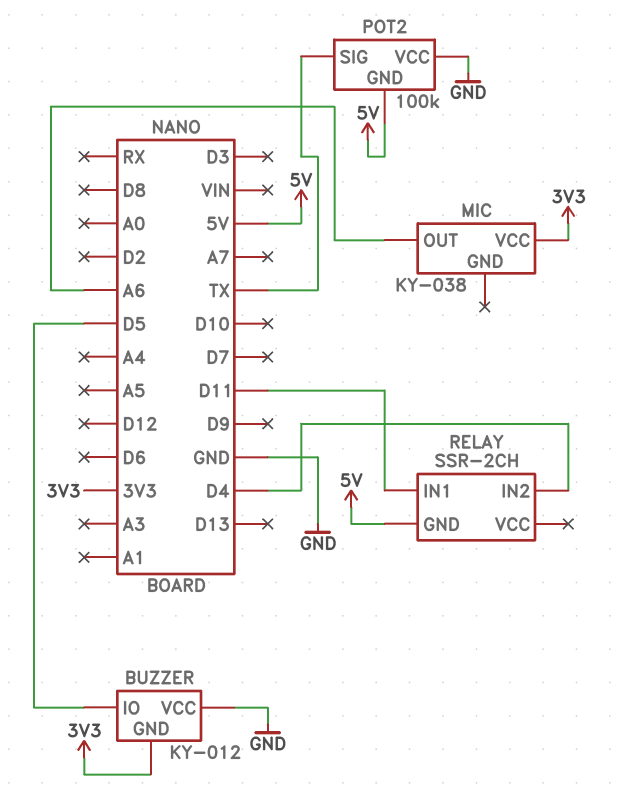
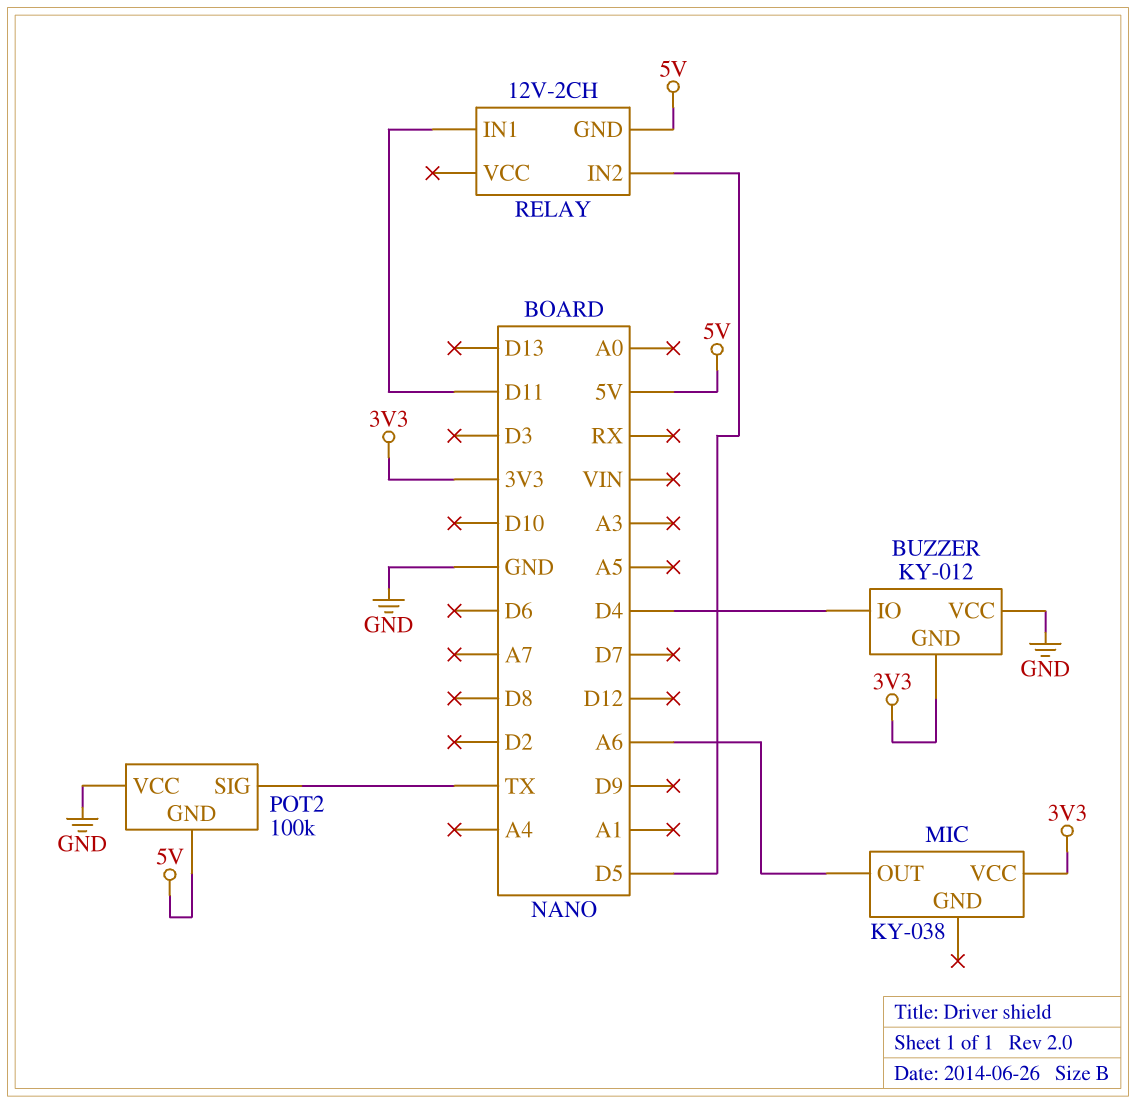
BUZZER pin IO: D5 -> D4
RELAY: SSR-2CH -> 12V-2CH
RELAY pin IN2: D4 -> D5

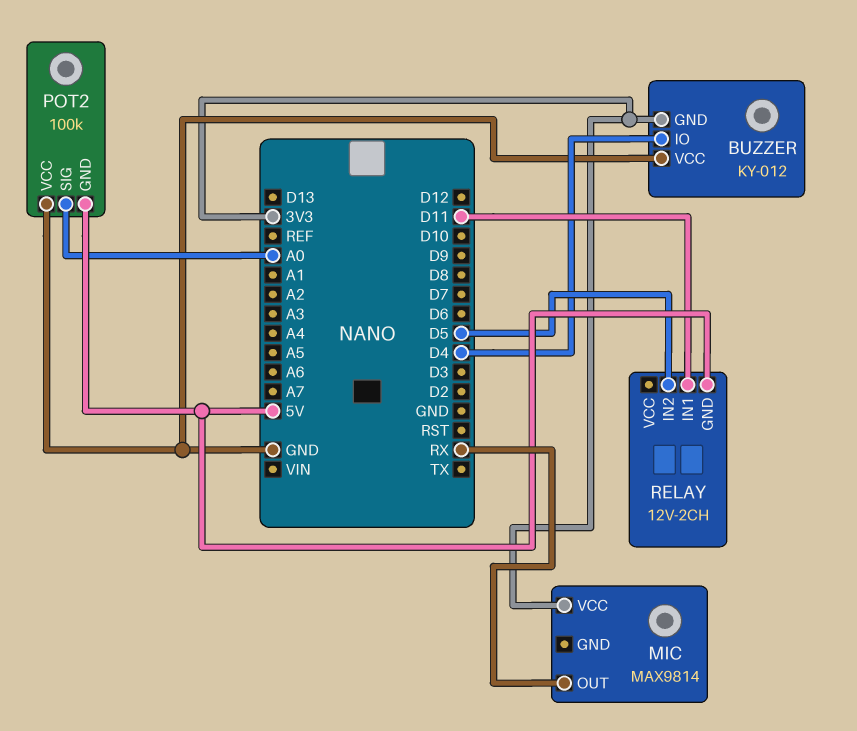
MIC: KY-038 -> MAX9814
MIC pin OUT: A6 -> RX
POT2 pin SIG: TX -> A0

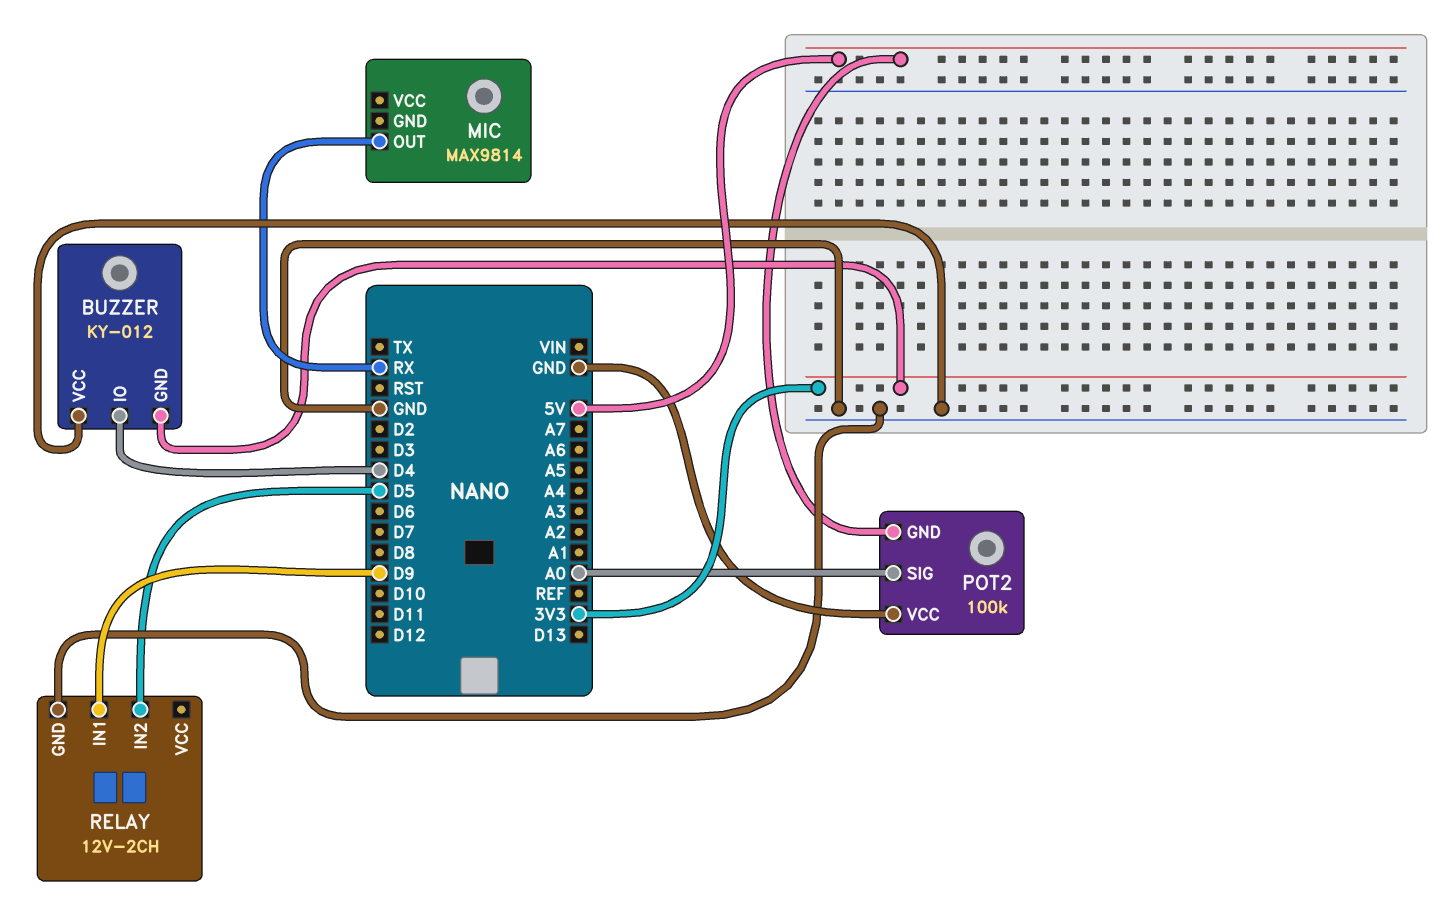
MIC pin VCC: 3V3 -> none
RELAY pin GND: 5V -> GND
RELAY pin IN1: D11 -> D9

